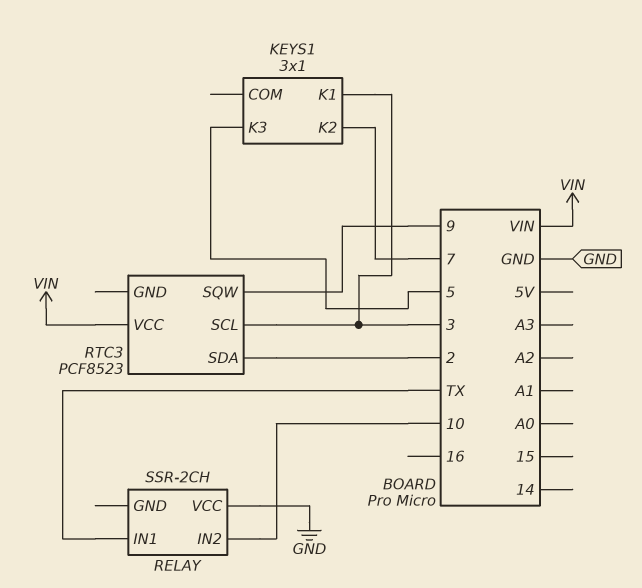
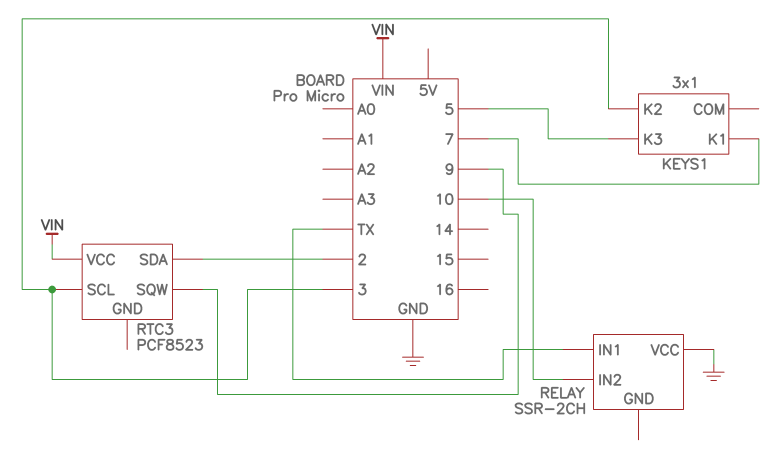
KEYS1 pin K1: 3 -> 7
KEYS1 pin K2: 7 -> 3

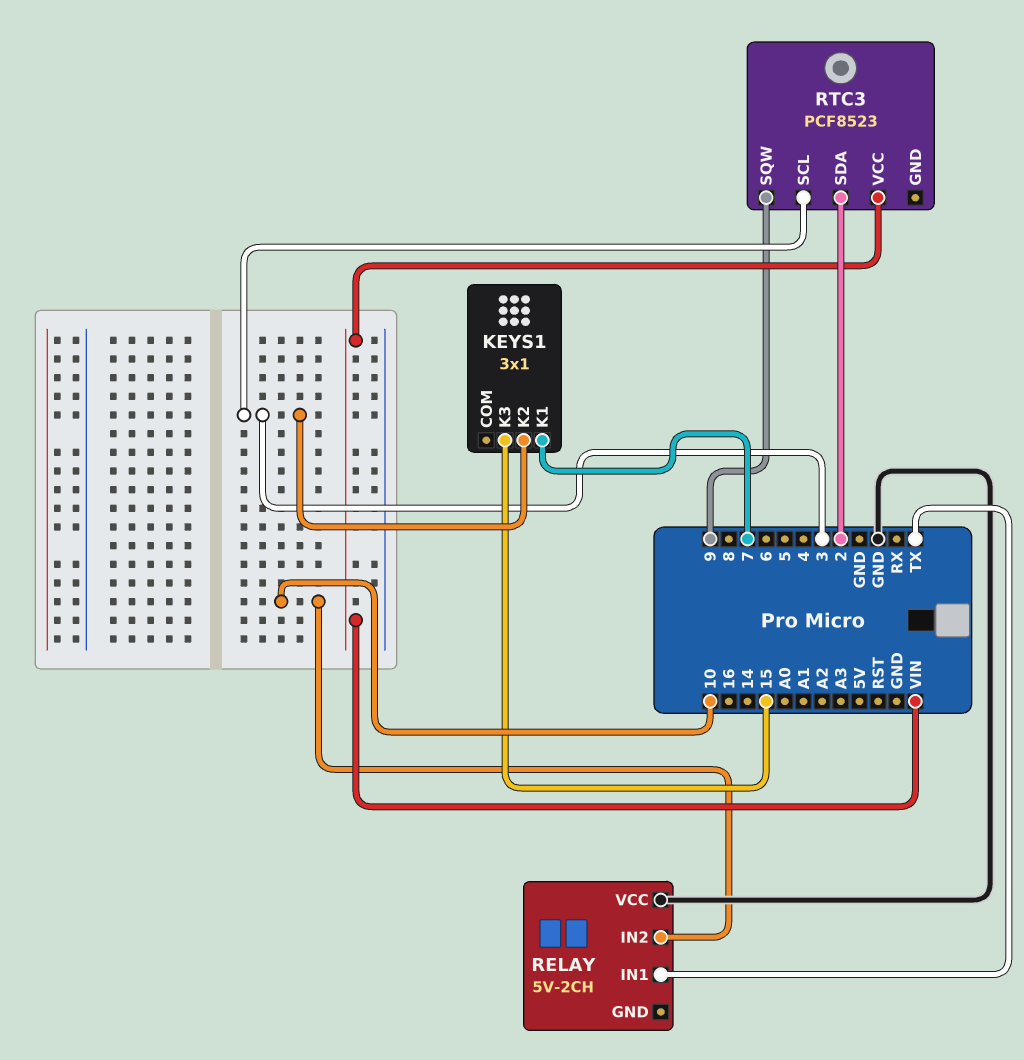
KEYS1 pin K3: 5 -> 15
RELAY: SSR-2CH -> 5V-2CH

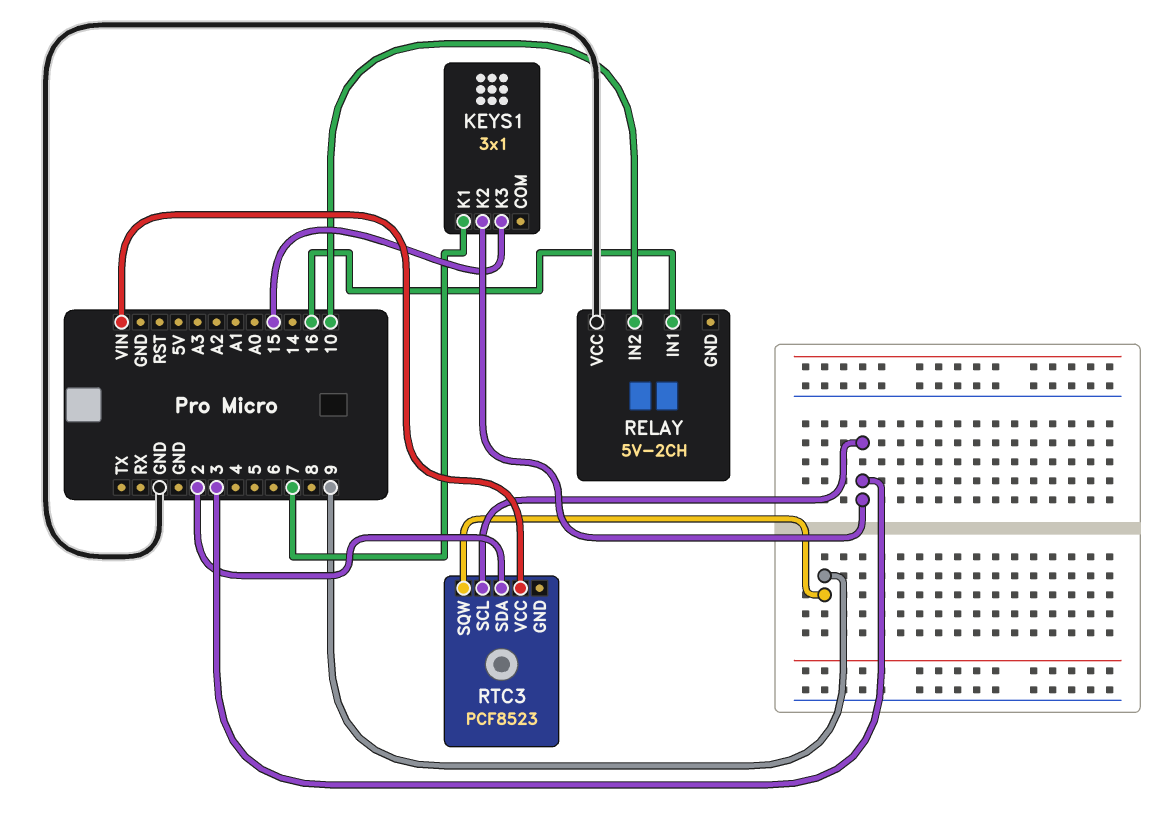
RELAY pin IN1: TX -> 16

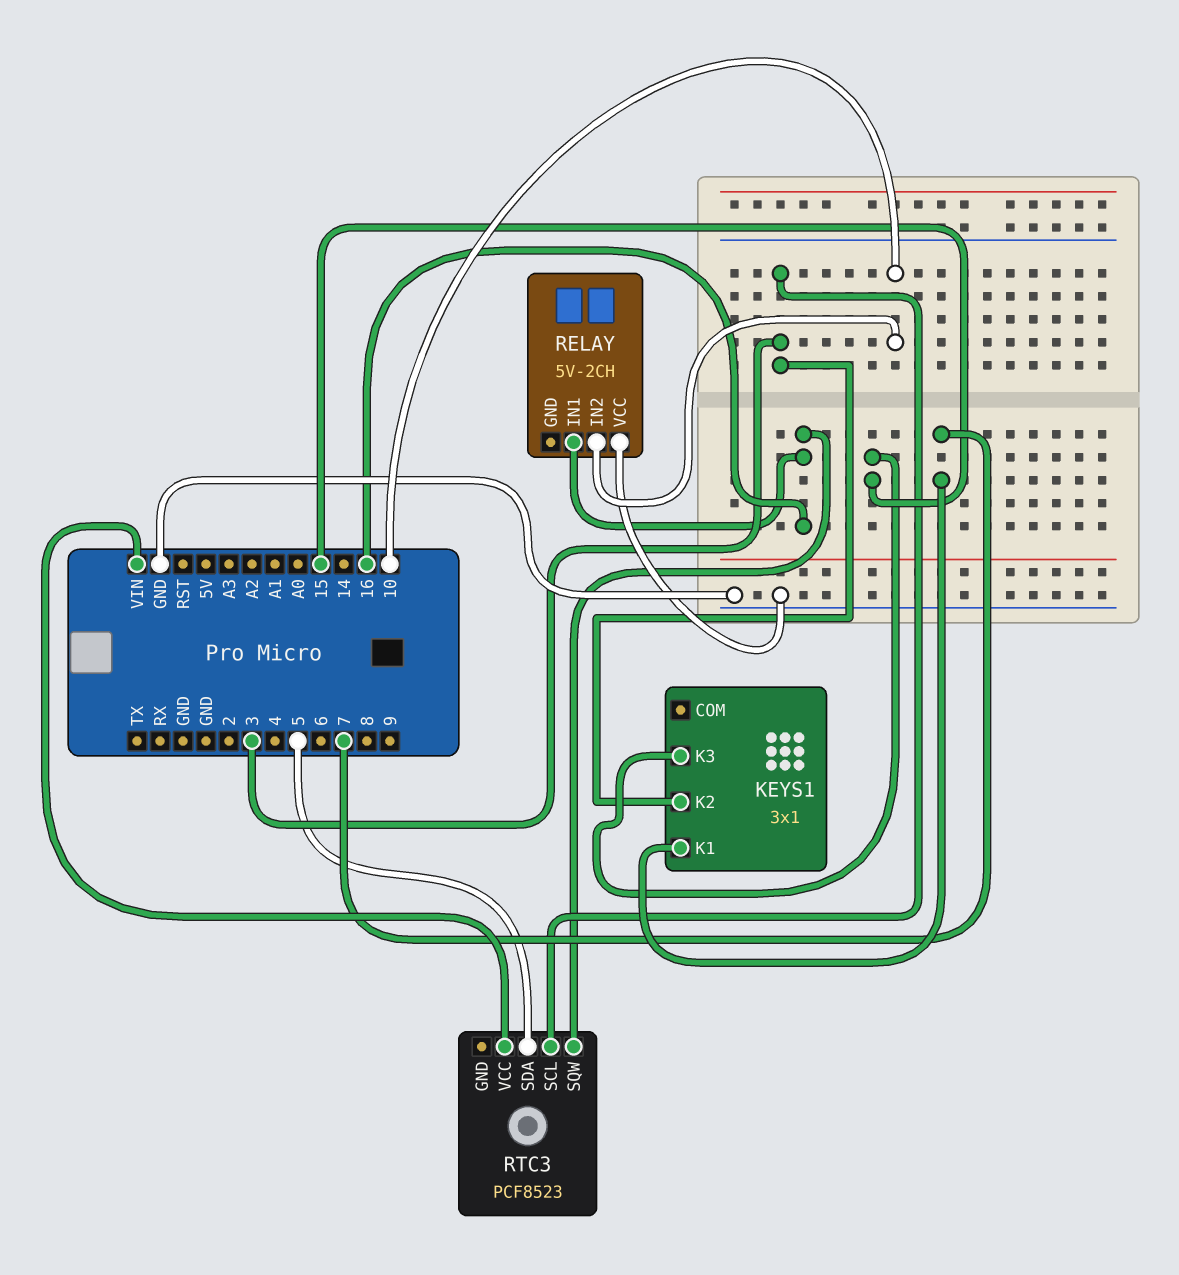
RTC3 pin SDA: 2 -> 5
RTC3 pin SQW: 9 -> 16

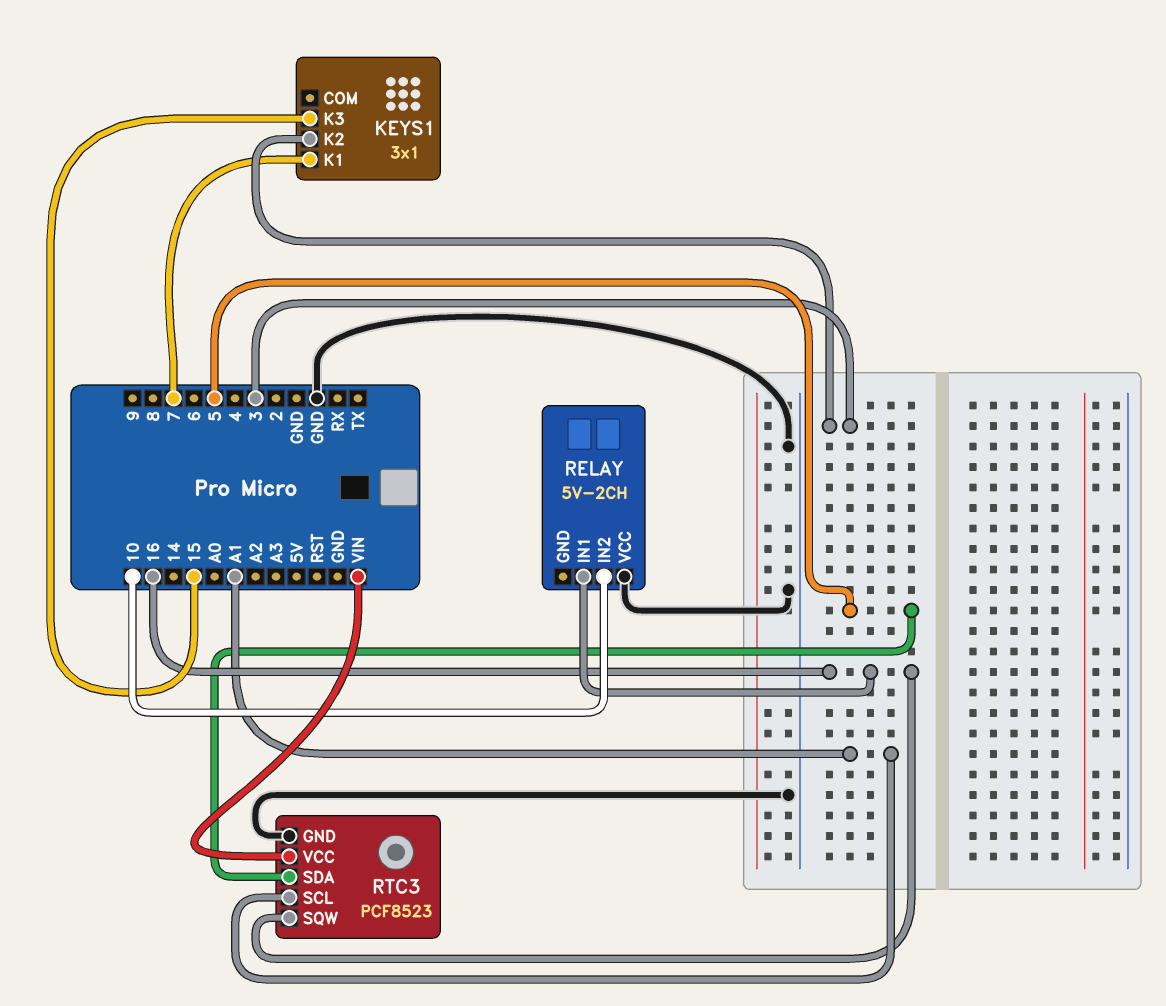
RTC3 pin GND: none -> GND
RTC3 pin SCL: 3 -> A1

